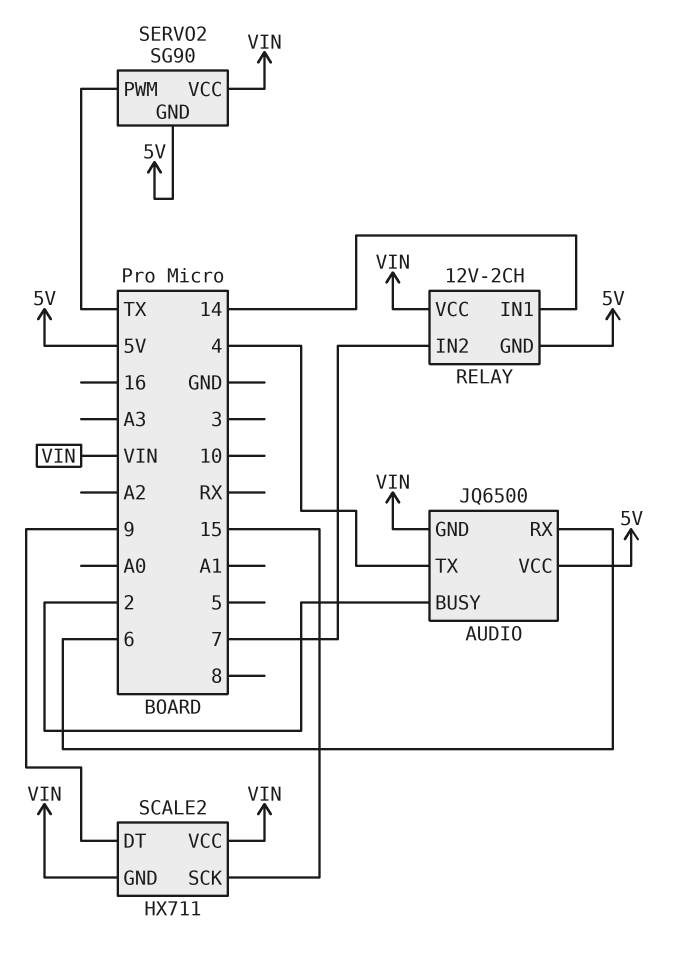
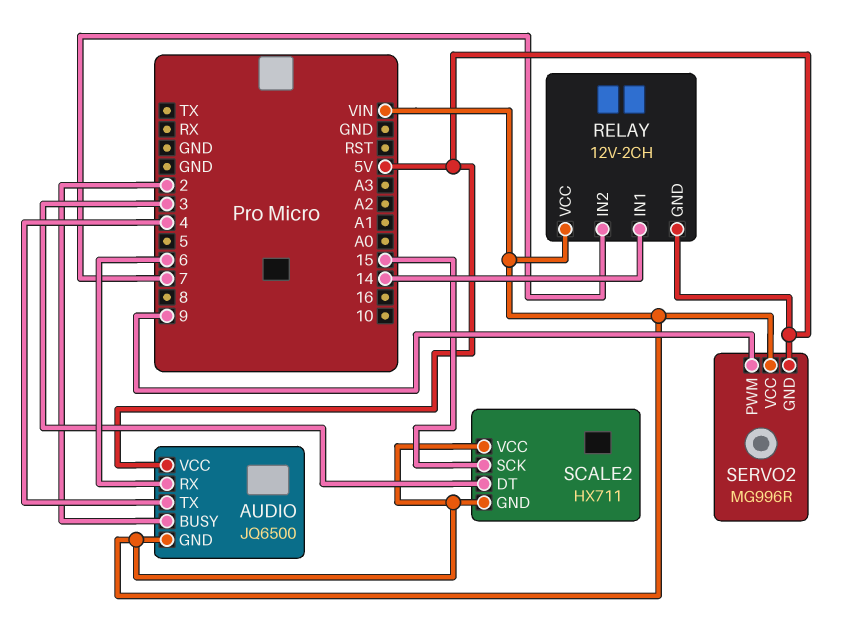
SCALE2 pin DT: 9 -> 3
SERVO2: SG90 -> MG996R
SERVO2 pin PWM: TX -> 9

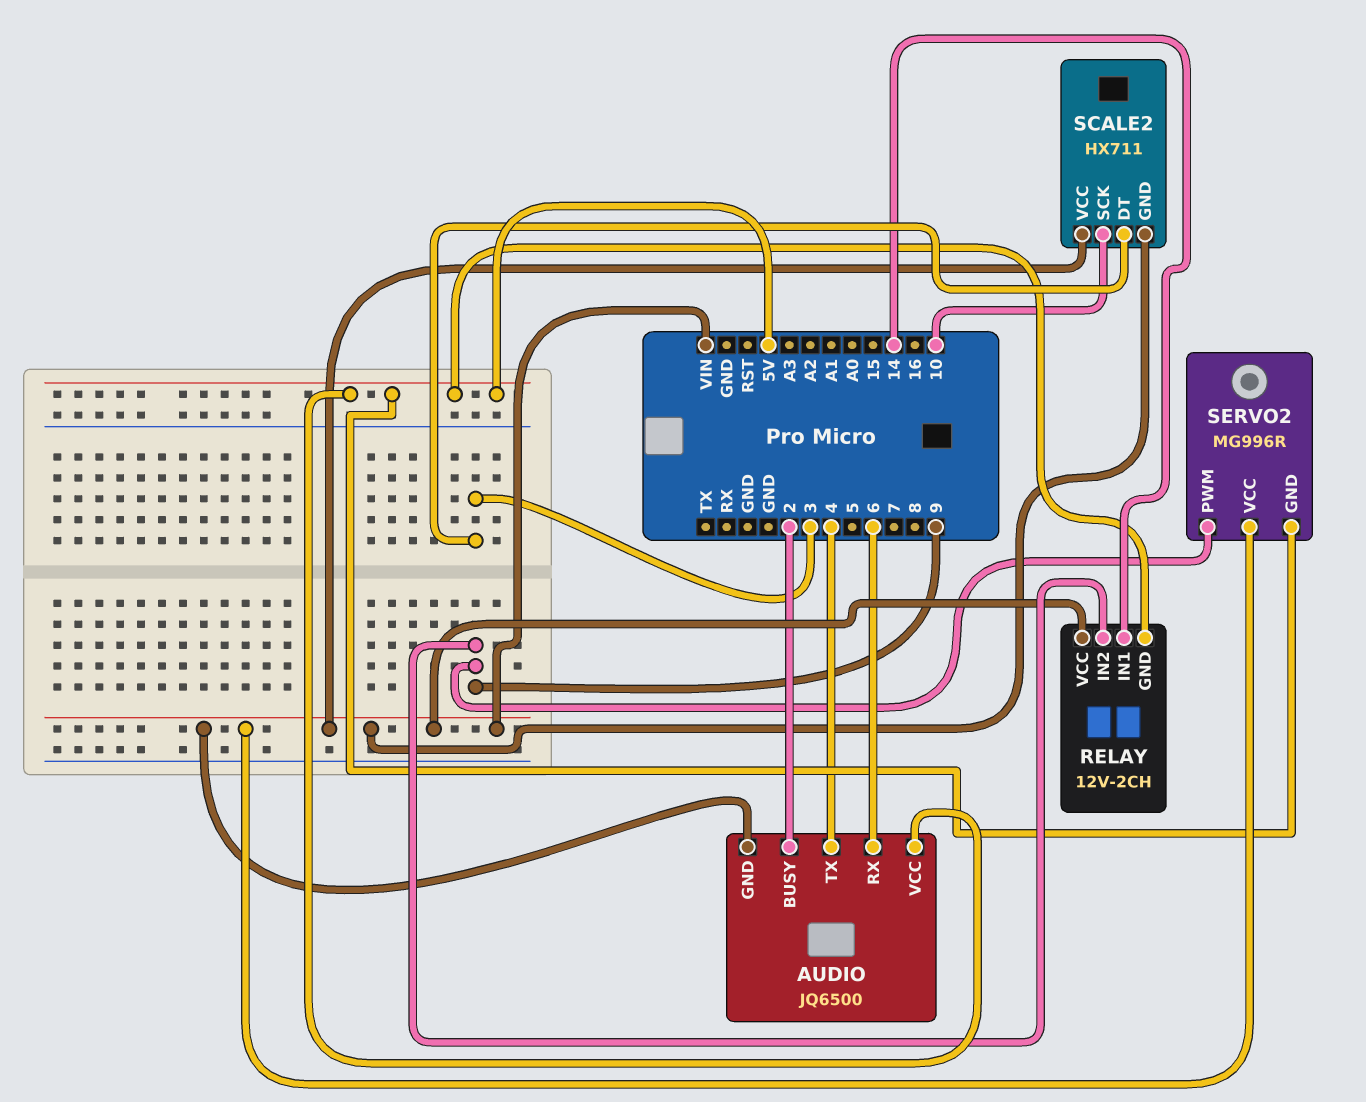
RELAY pin IN2: 7 -> 9
SCALE2 pin SCK: 15 -> 10

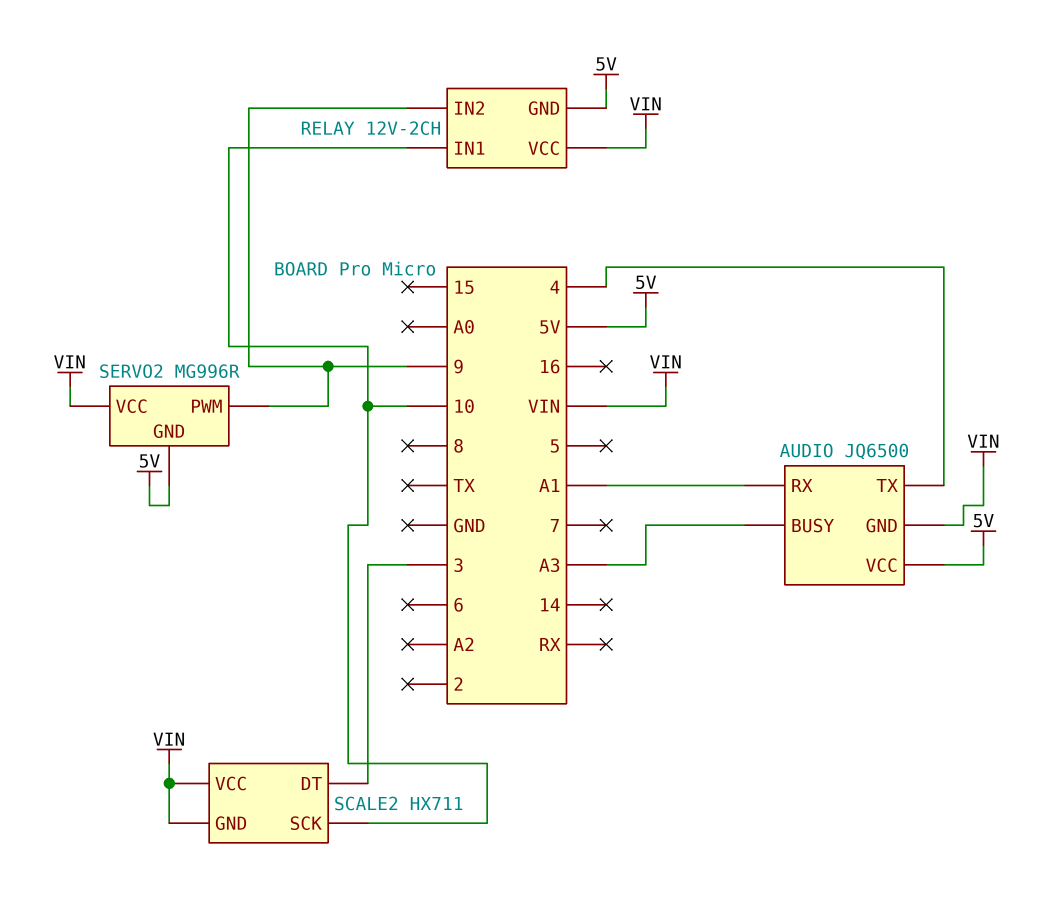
AUDIO pin BUSY: 2 -> A3
AUDIO pin RX: 6 -> A1
RELAY pin IN1: 14 -> 10

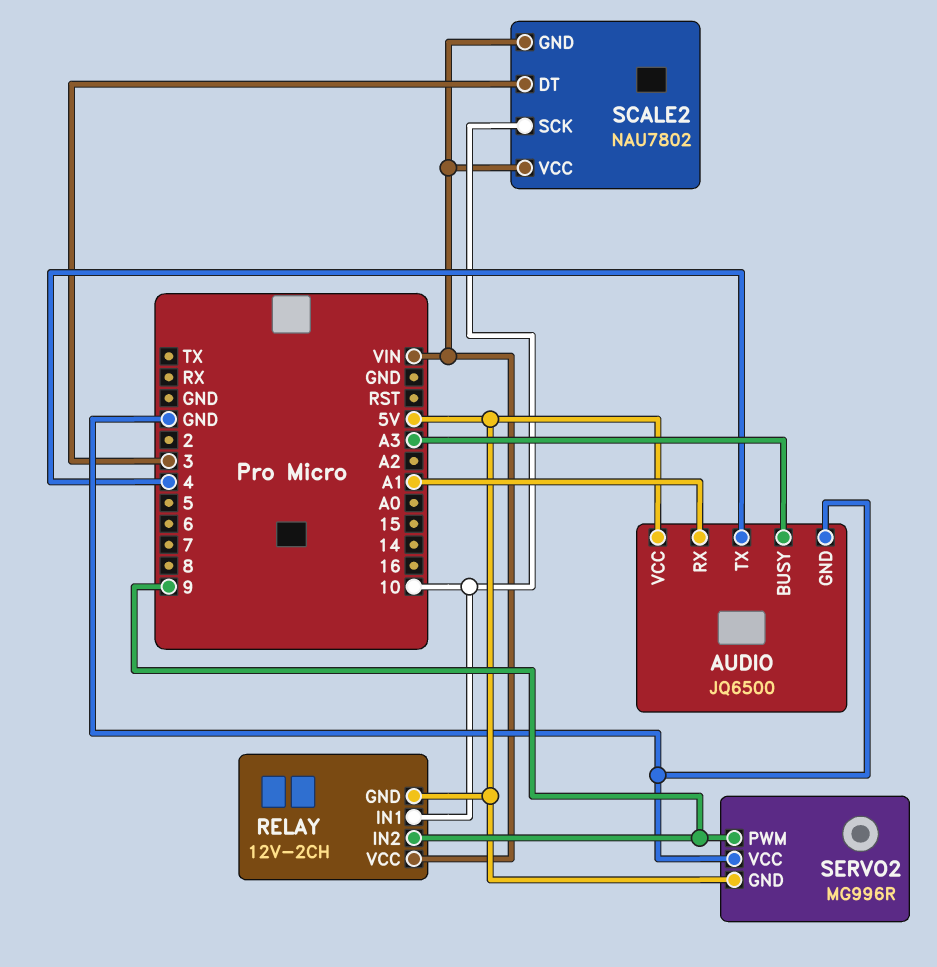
AUDIO pin GND: VIN -> GND
SCALE2: HX711 -> NAU7802
SERVO2 pin VCC: VIN -> GND

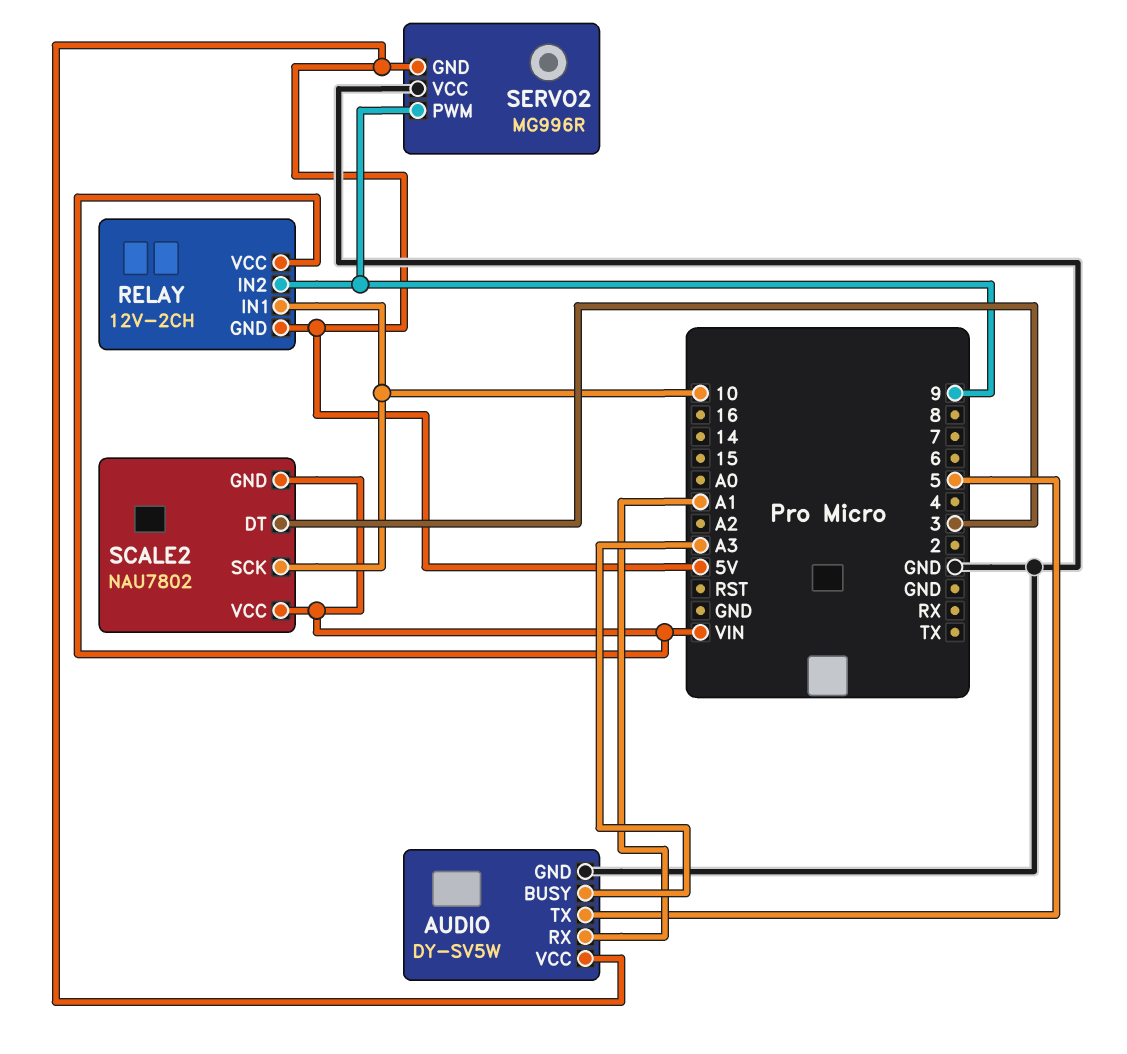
AUDIO: JQ6500 -> DY-SV5W
AUDIO pin TX: 4 -> 5

